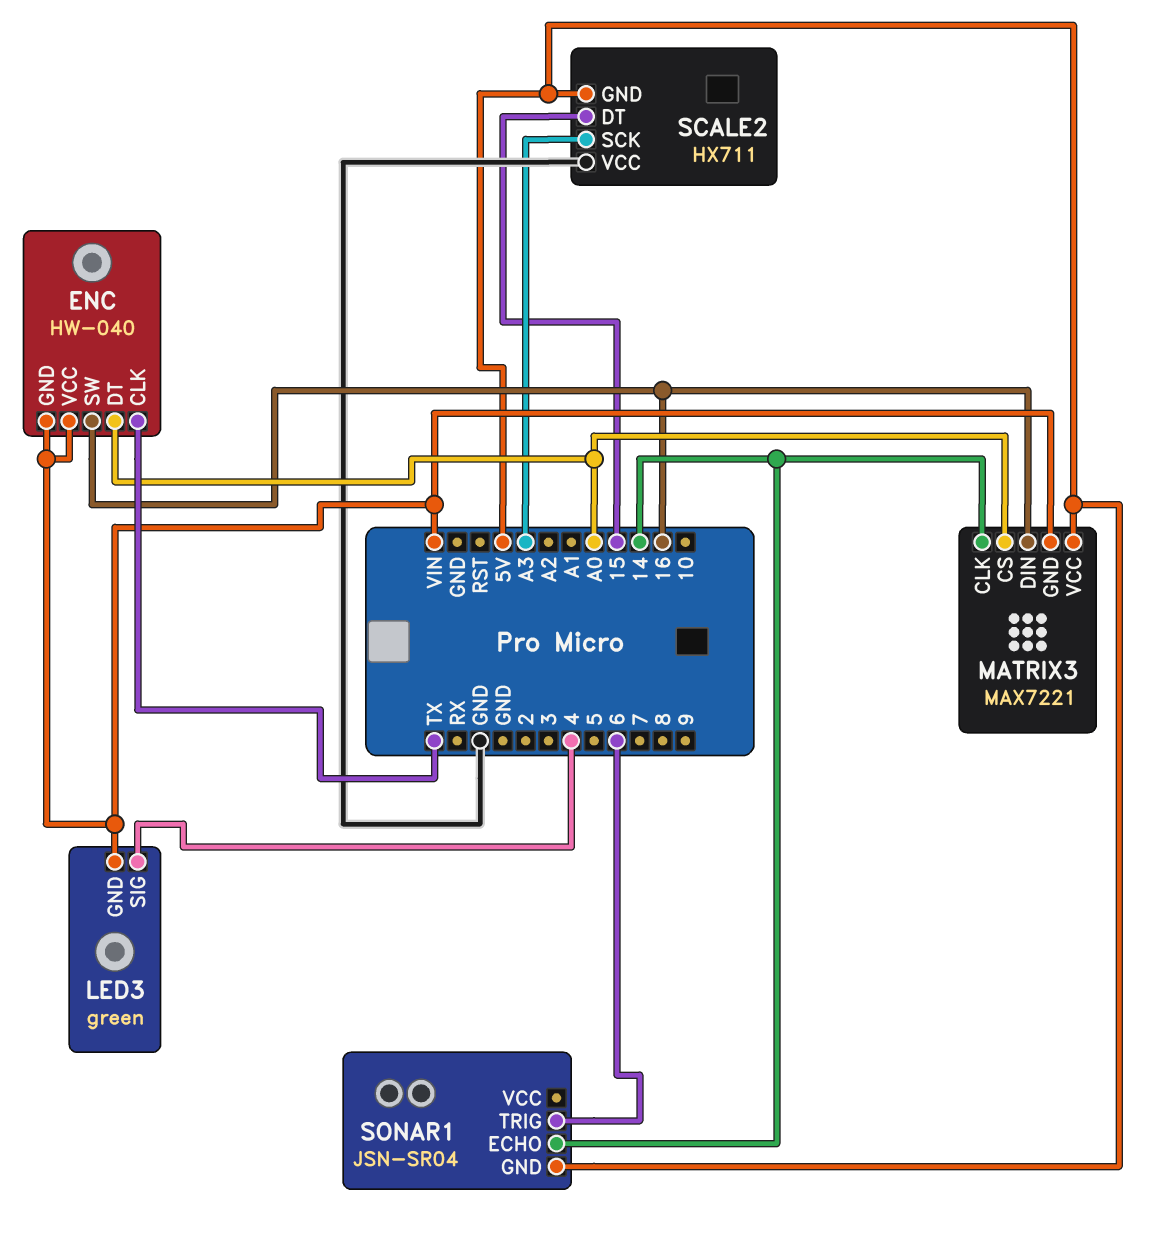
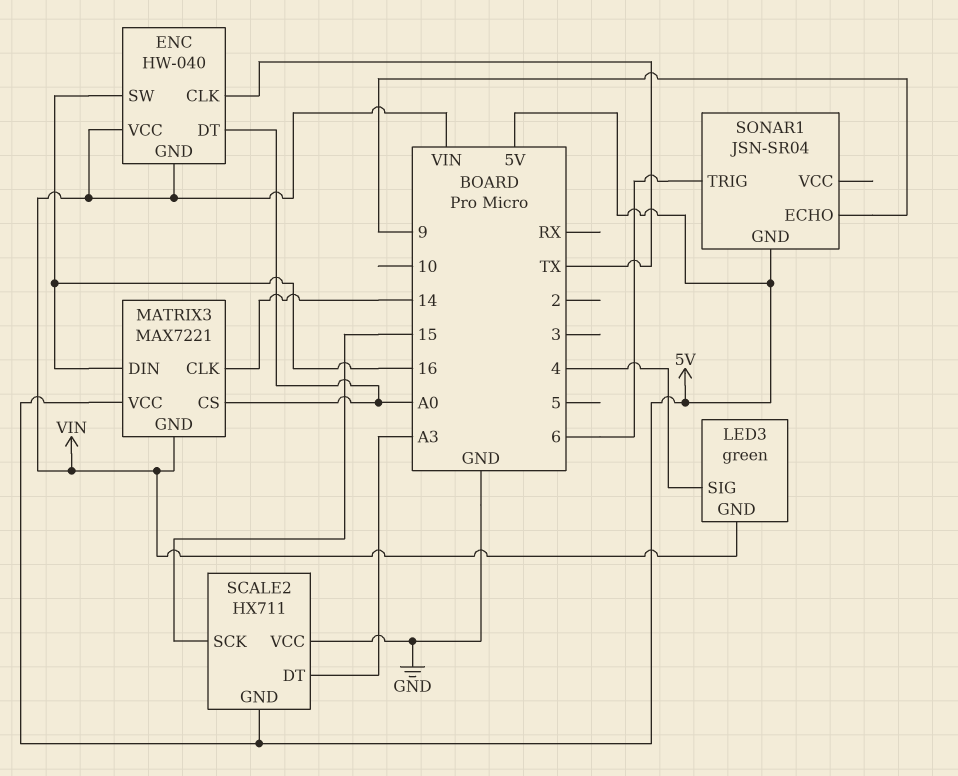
SCALE2 pin DT: 15 -> A3
SCALE2 pin SCK: A3 -> 15
SONAR1 pin ECHO: 14 -> 9

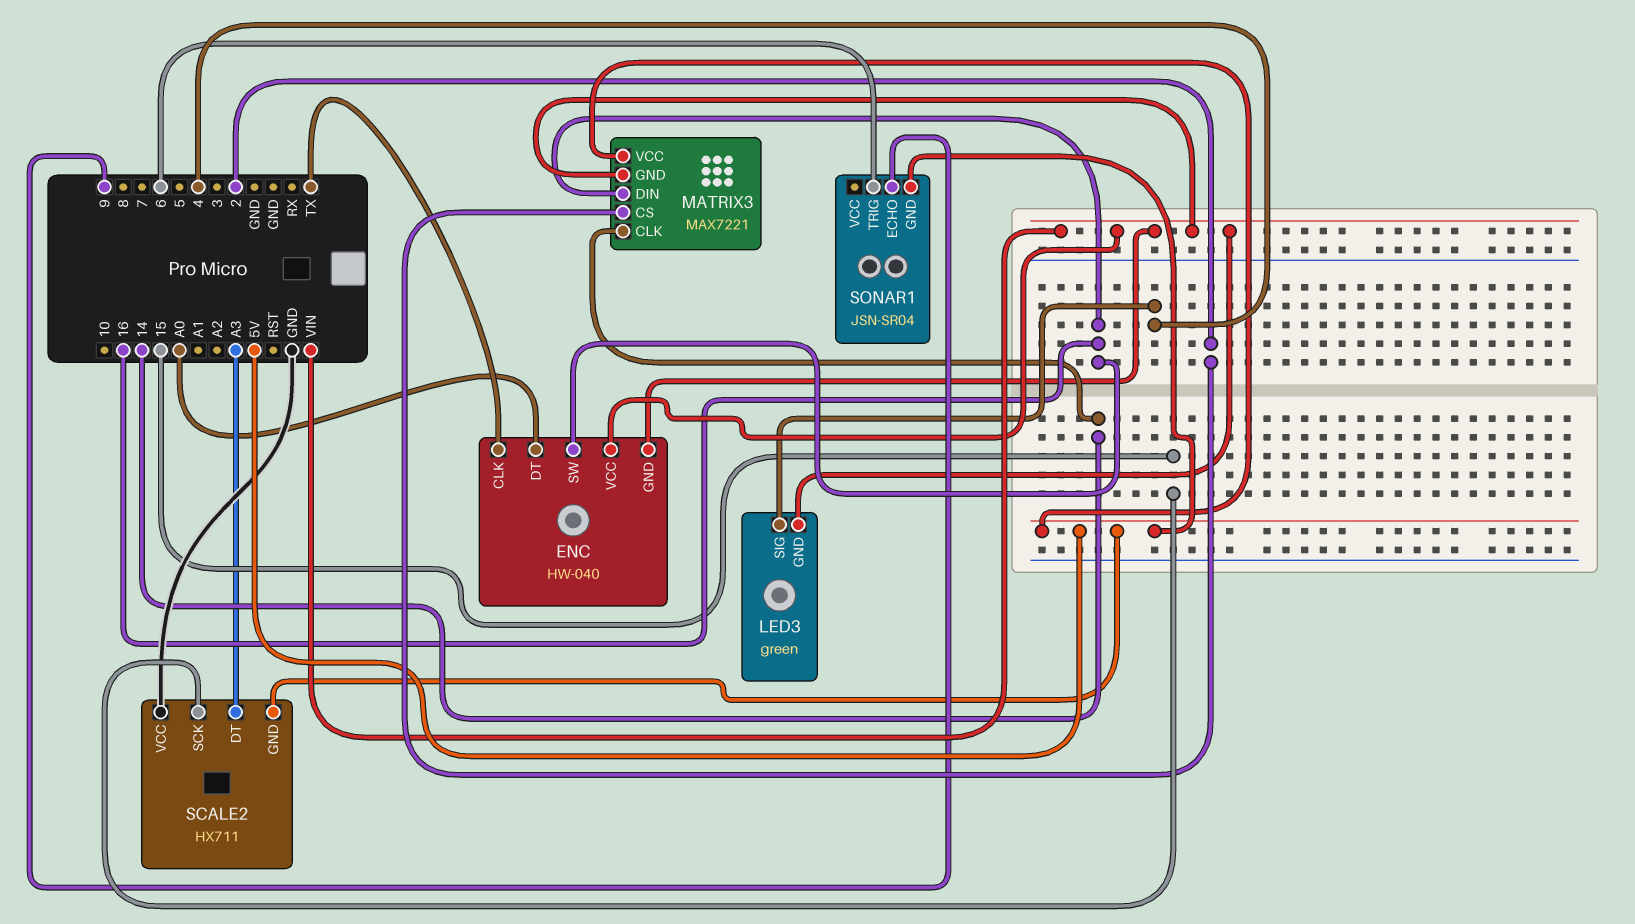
MATRIX3 pin CS: A0 -> 2

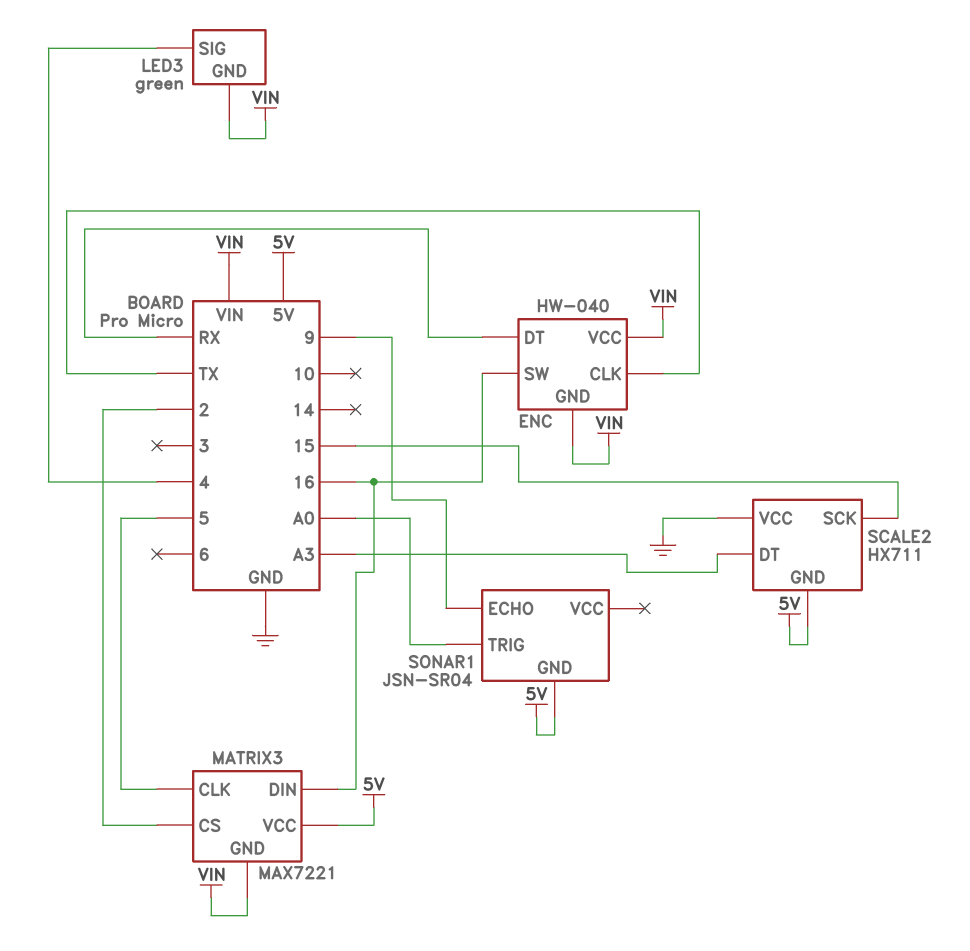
ENC pin DT: A0 -> RX
MATRIX3 pin CLK: 14 -> 5
SONAR1 pin TRIG: 6 -> A0

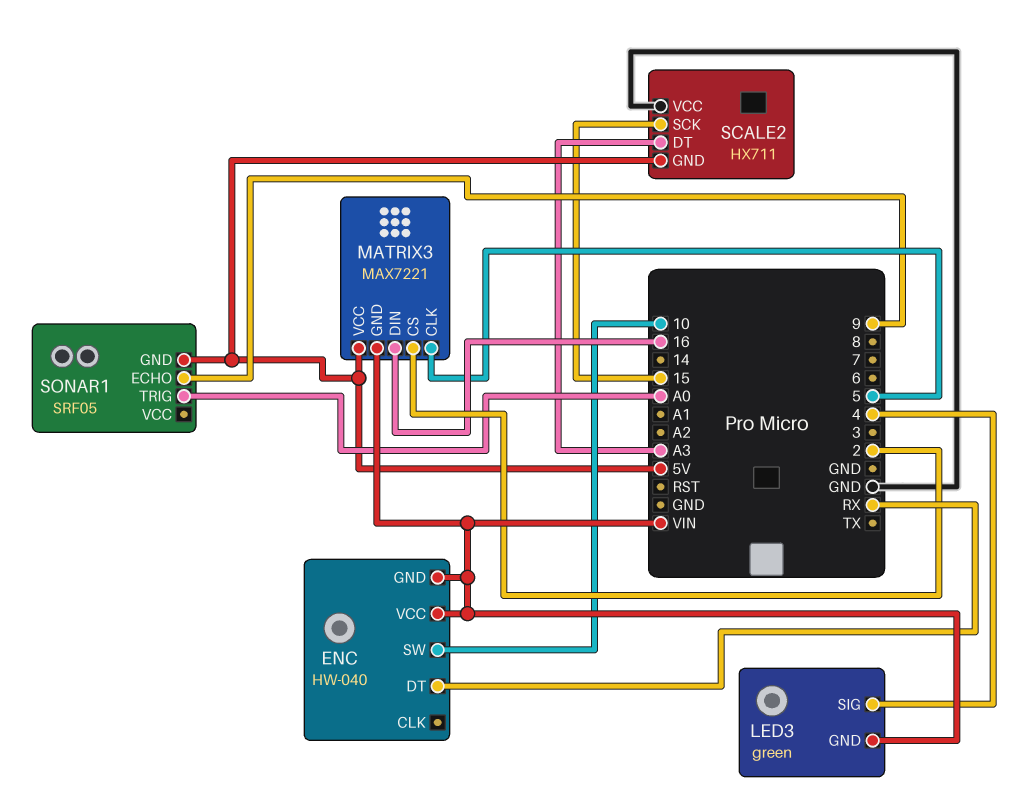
ENC pin CLK: TX -> none
ENC pin SW: 16 -> 10
SONAR1: JSN-SR04 -> SRF05

